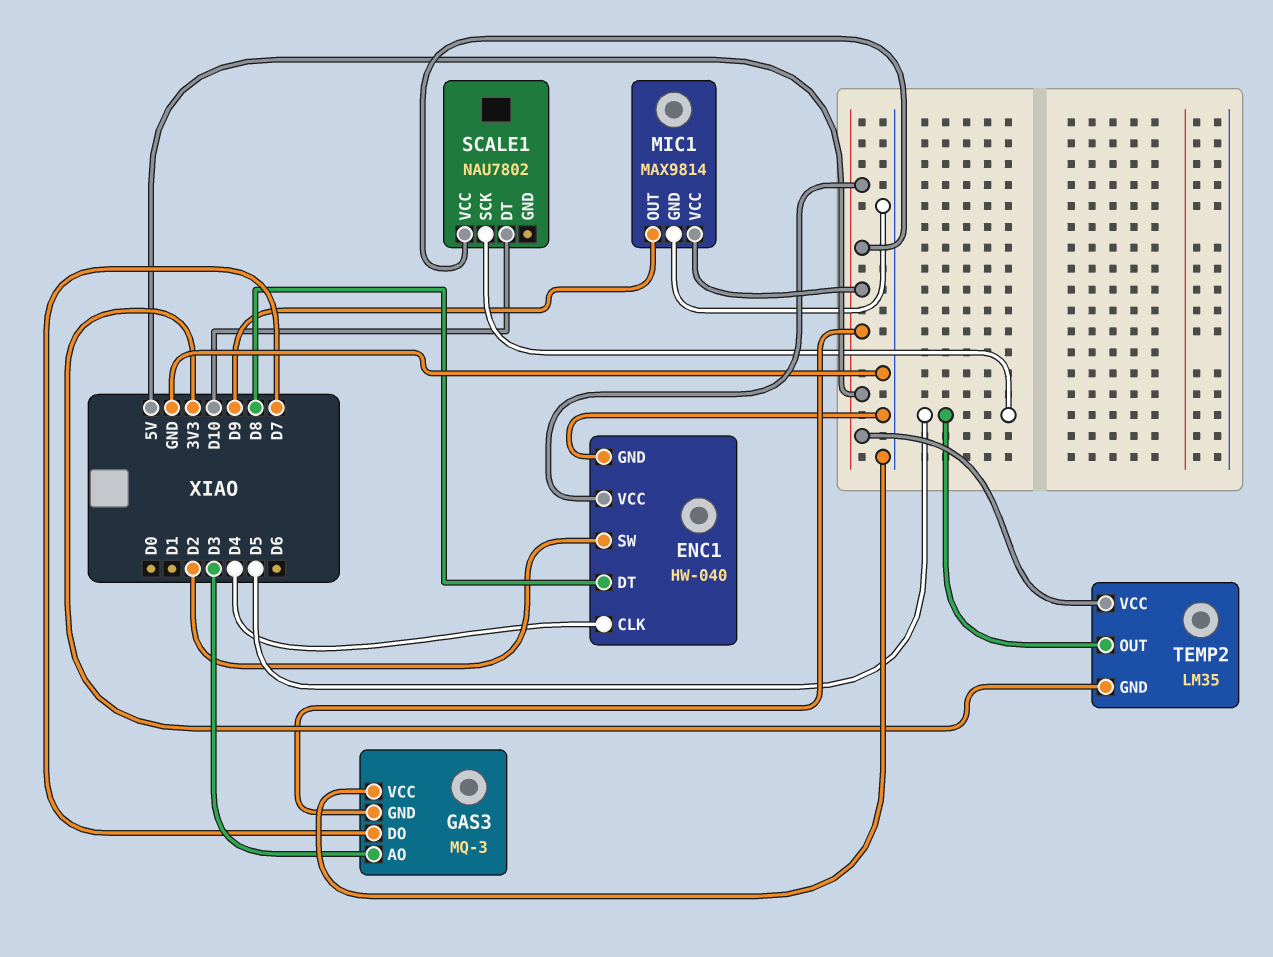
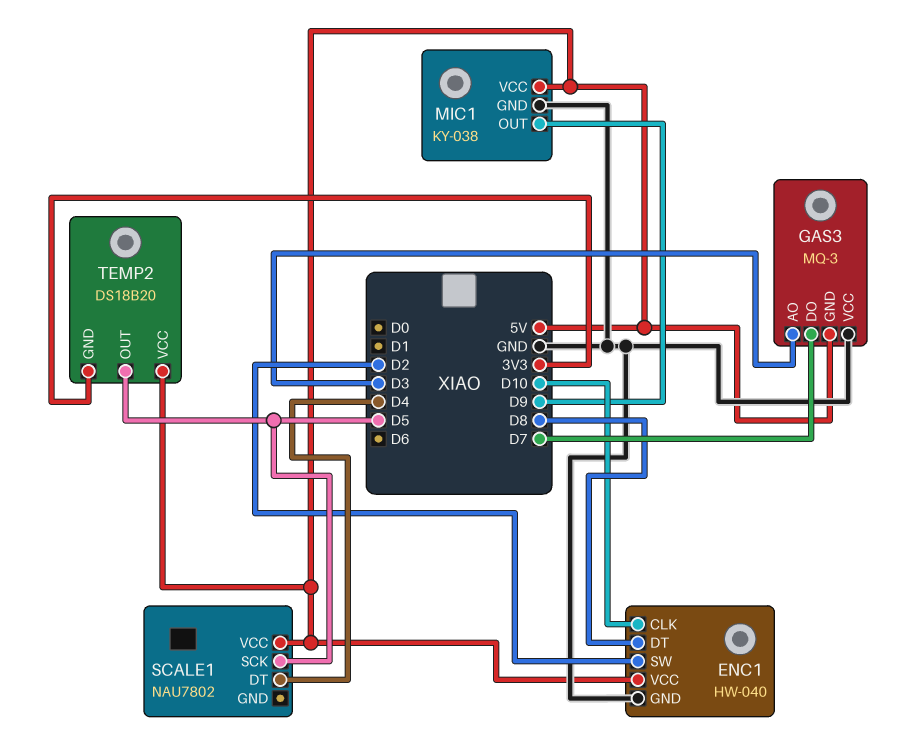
ENC1 pin CLK: D4 -> D10
MIC1: MAX9814 -> KY-038
SCALE1 pin DT: D10 -> D4
TEMP2: LM35 -> DS18B20

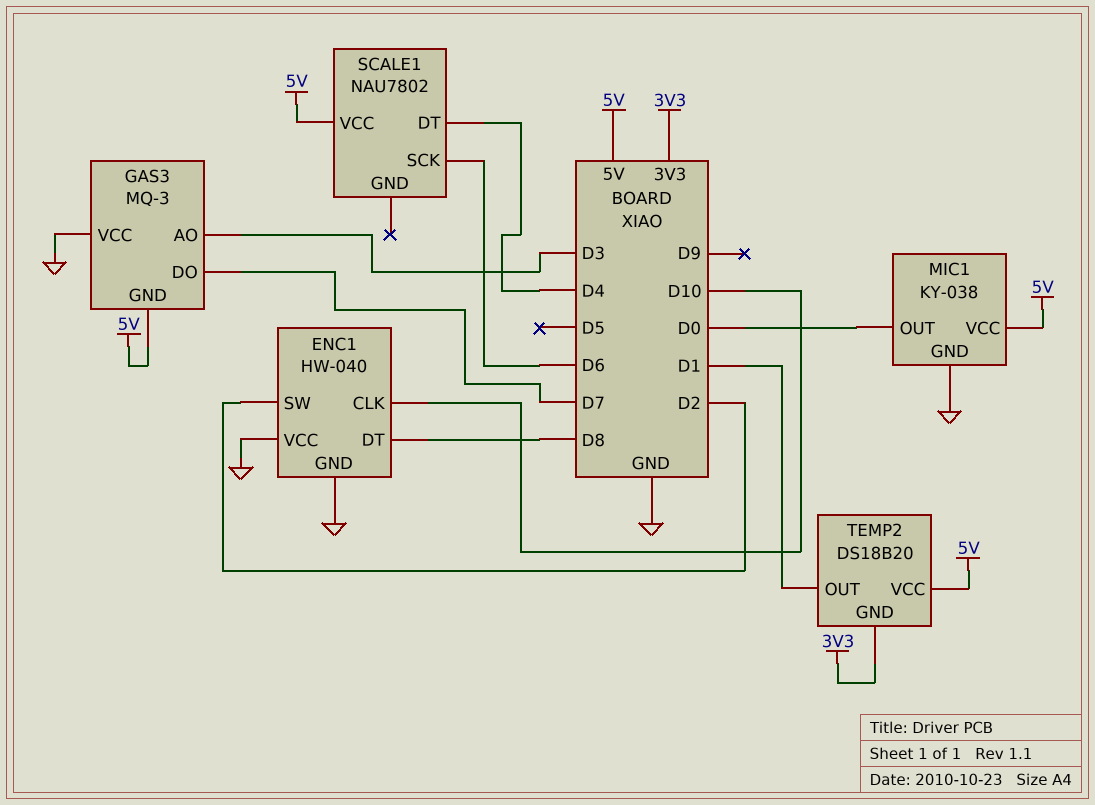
ENC1 pin VCC: 5V -> GND
MIC1 pin OUT: D9 -> D0
SCALE1 pin SCK: D5 -> D6
TEMP2 pin OUT: D5 -> D1

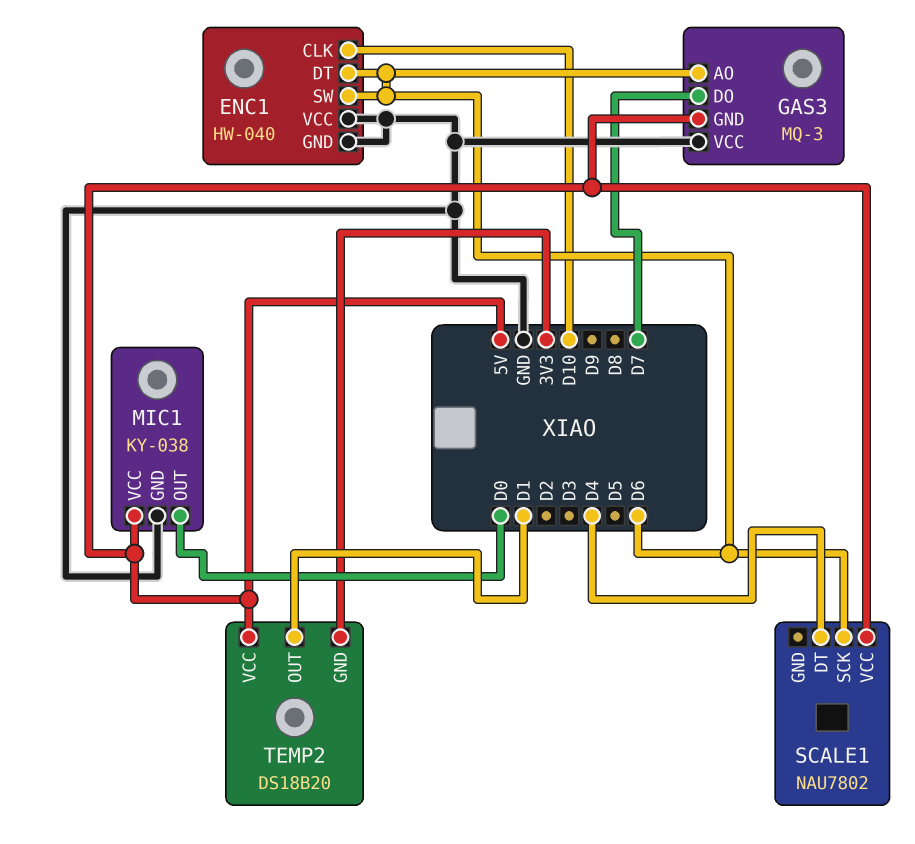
ENC1 pin DT: D8 -> D6
ENC1 pin SW: D2 -> D6
GAS3 pin AO: D3 -> D6

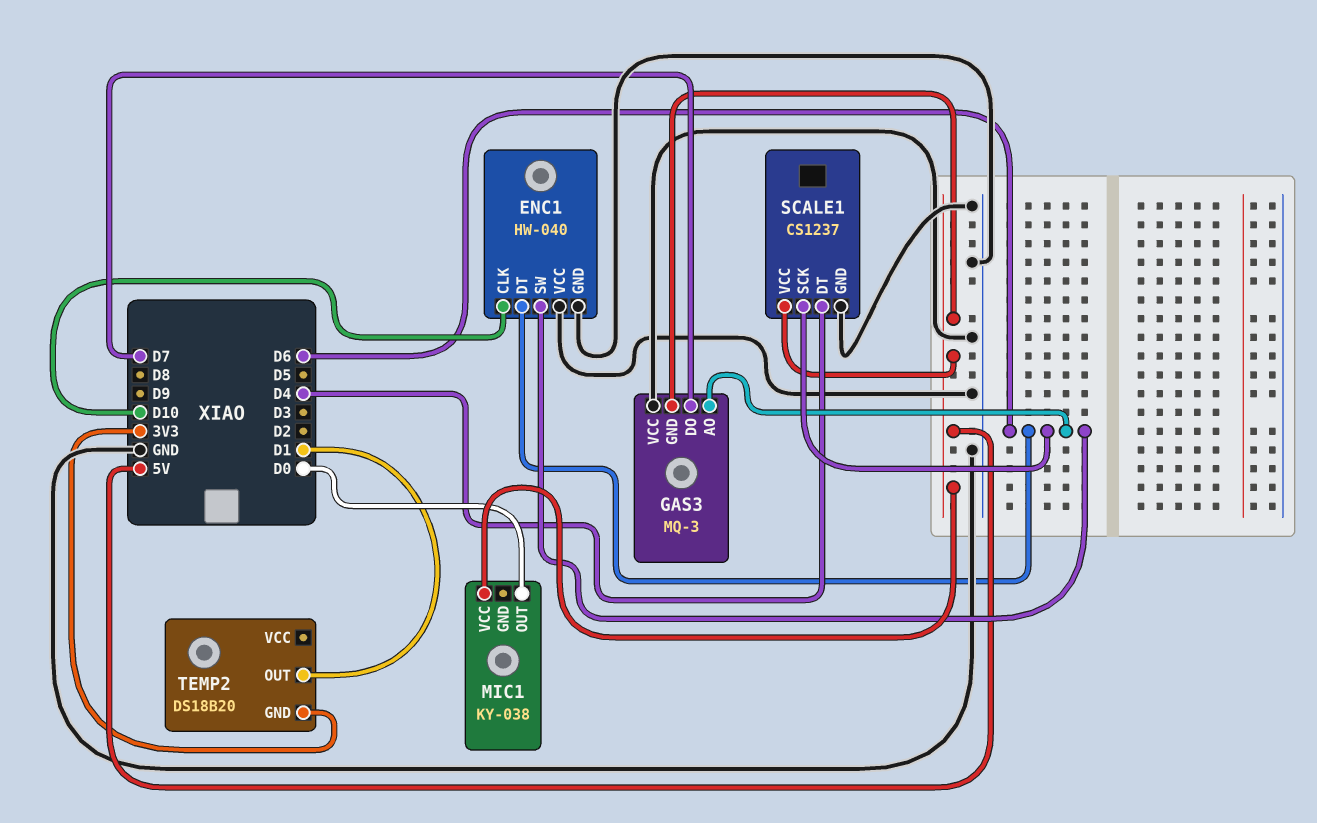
MIC1 pin GND: GND -> none
SCALE1: NAU7802 -> CS1237
SCALE1 pin GND: none -> GND
TEMP2 pin VCC: 5V -> none

